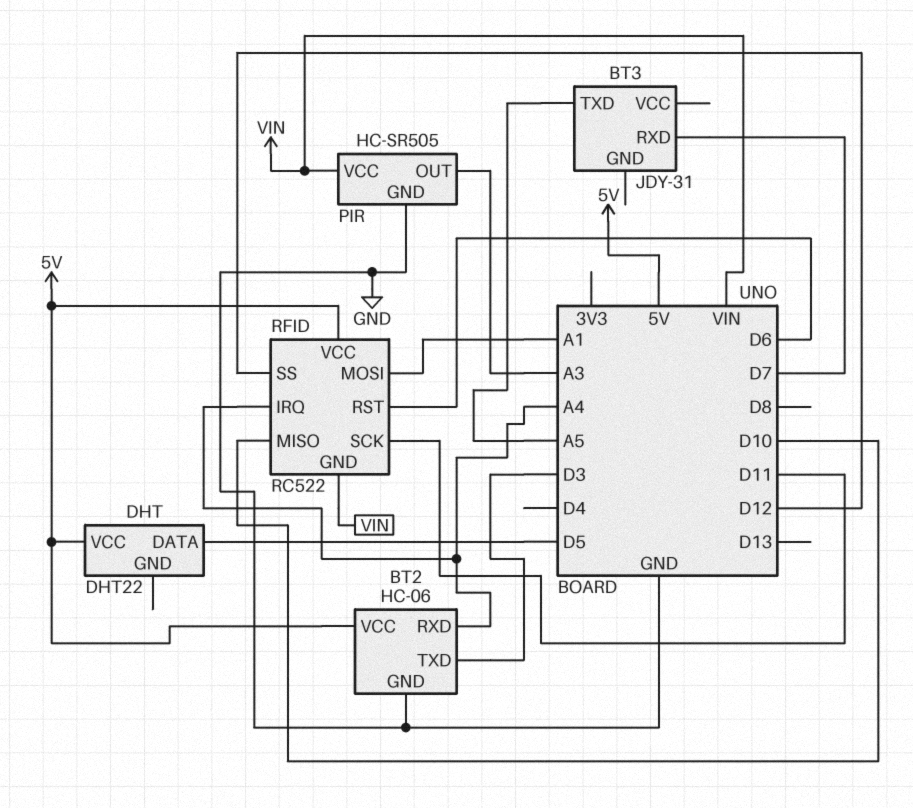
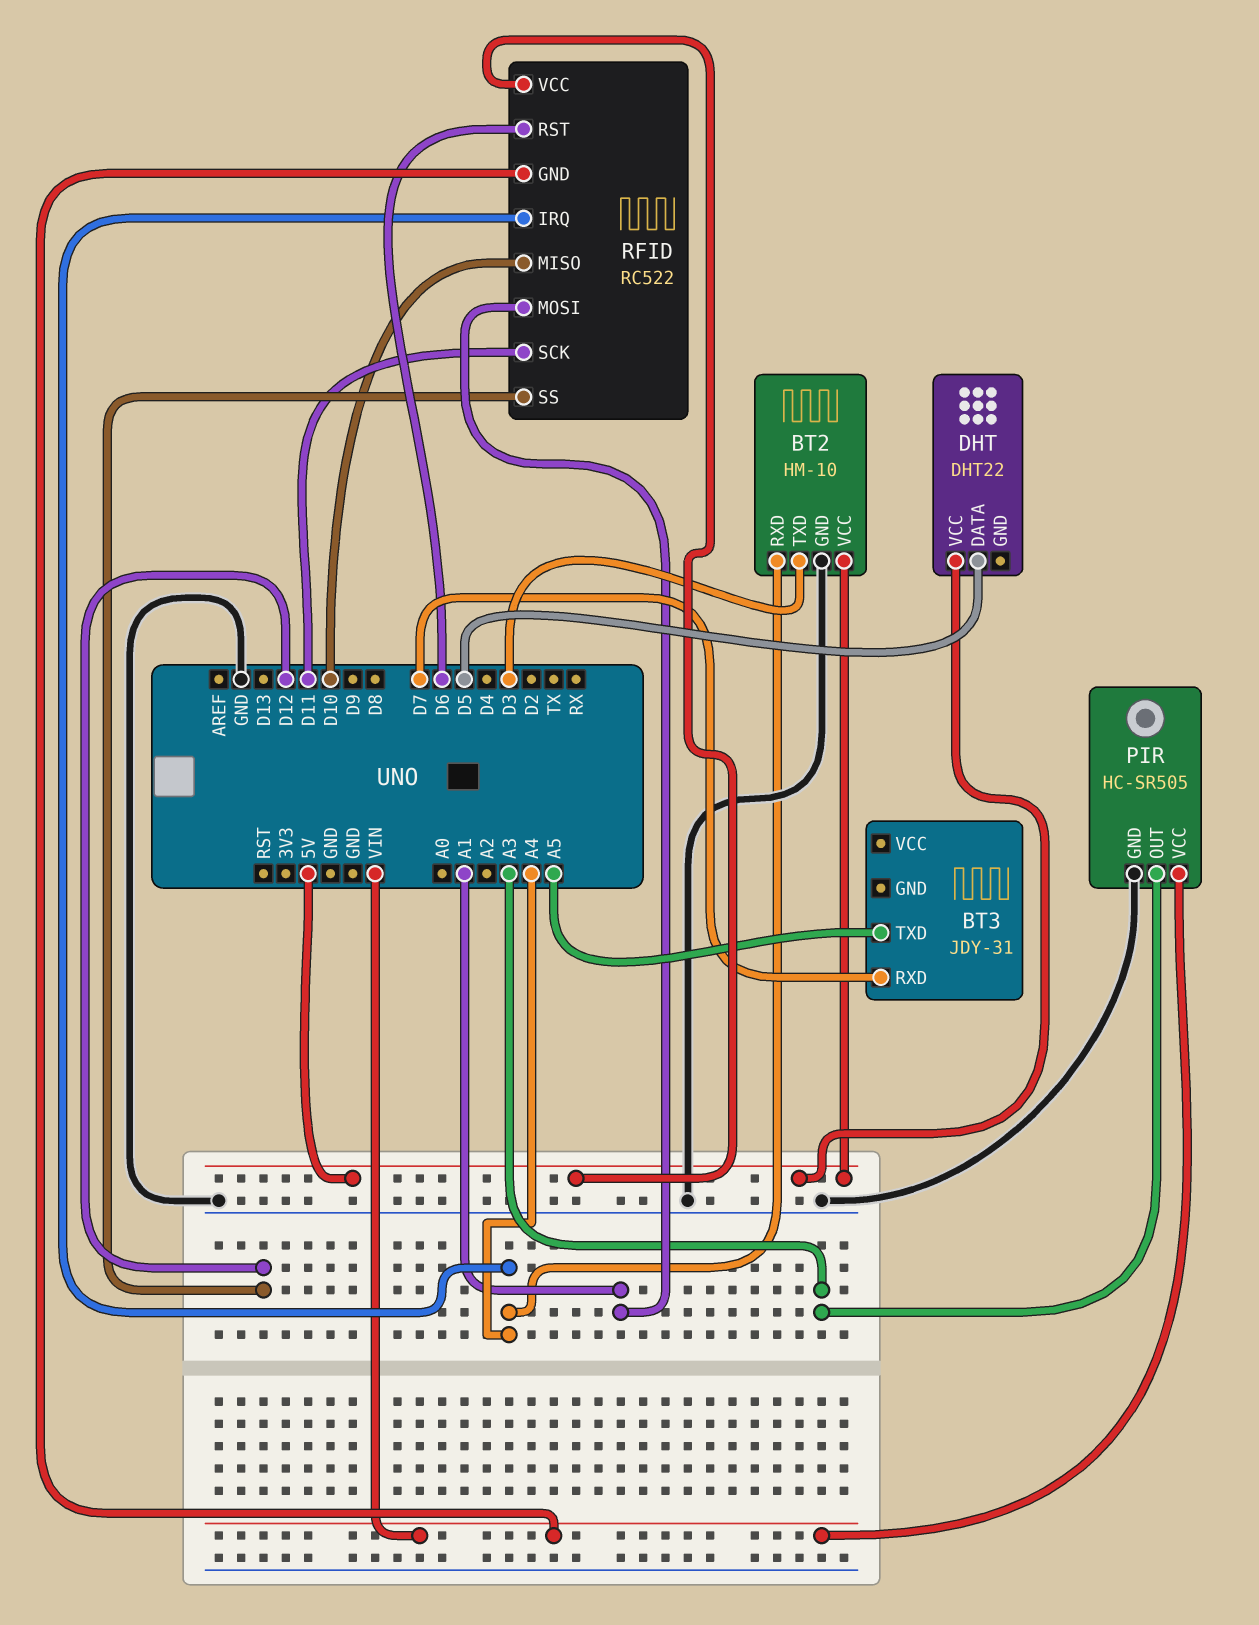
BT2: HC-06 -> HM-10

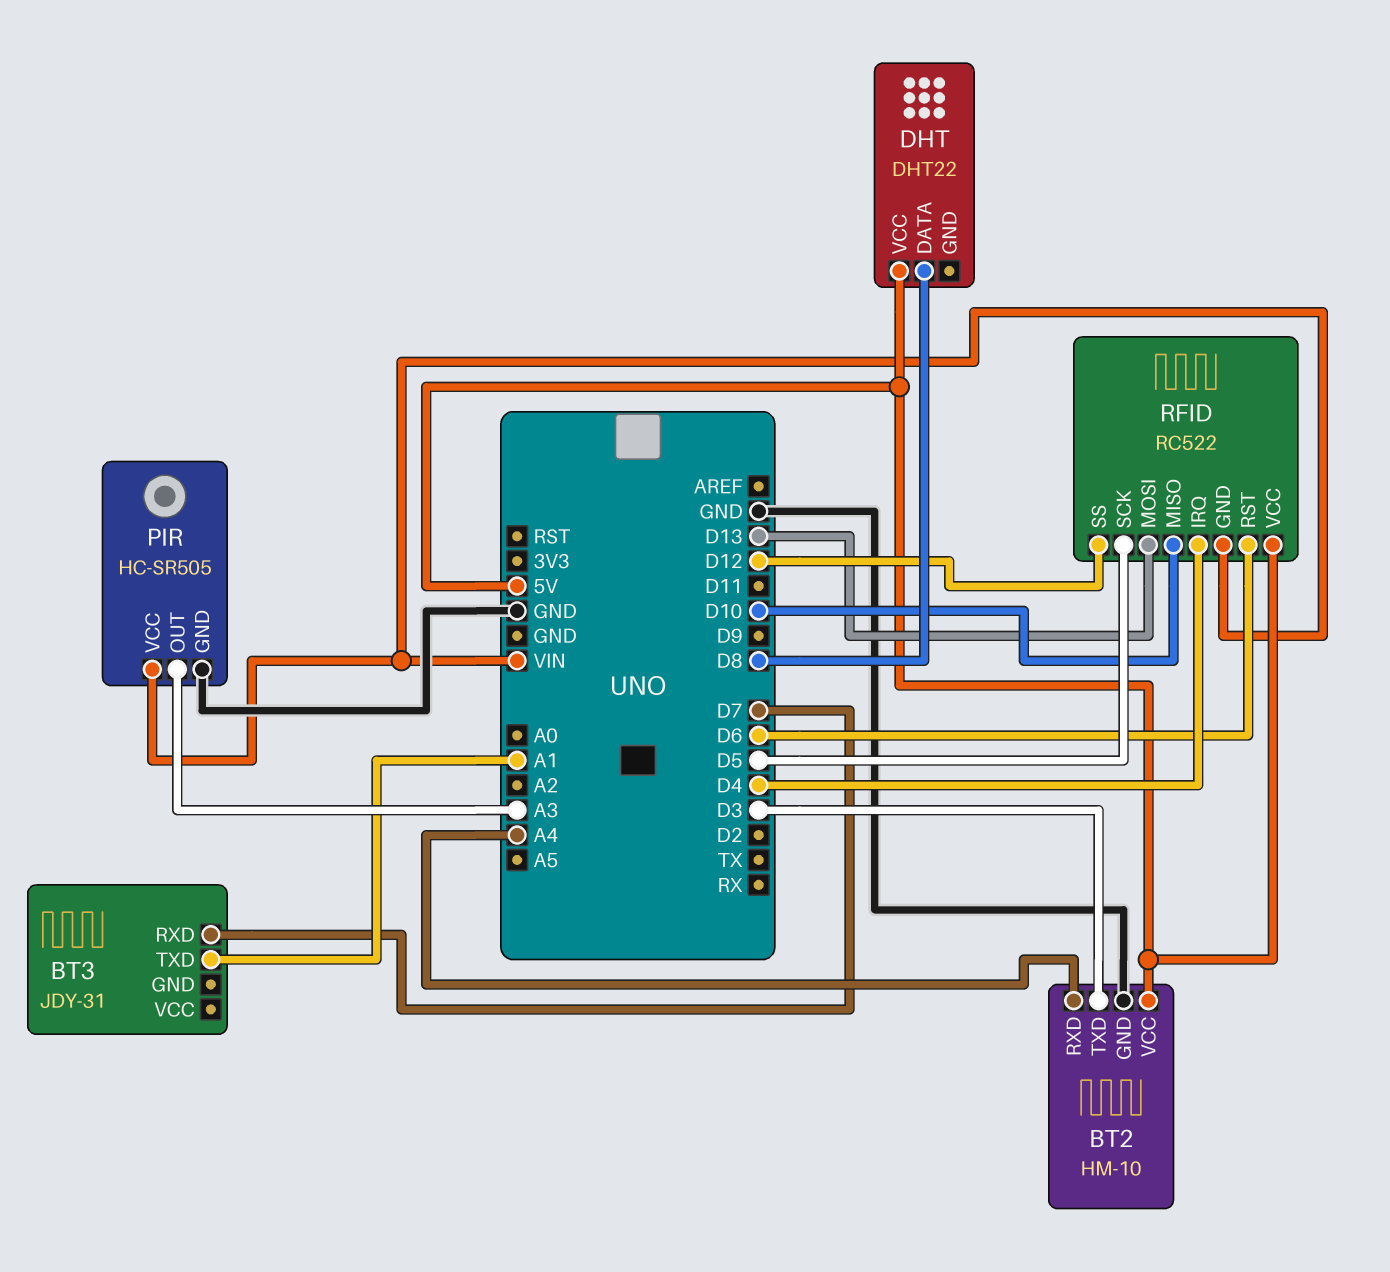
BT3 pin TXD: A5 -> A1
DHT pin DATA: D5 -> D8
RFID pin IRQ: A4 -> D4
RFID pin MOSI: A1 -> D13
RFID pin SCK: D11 -> D5

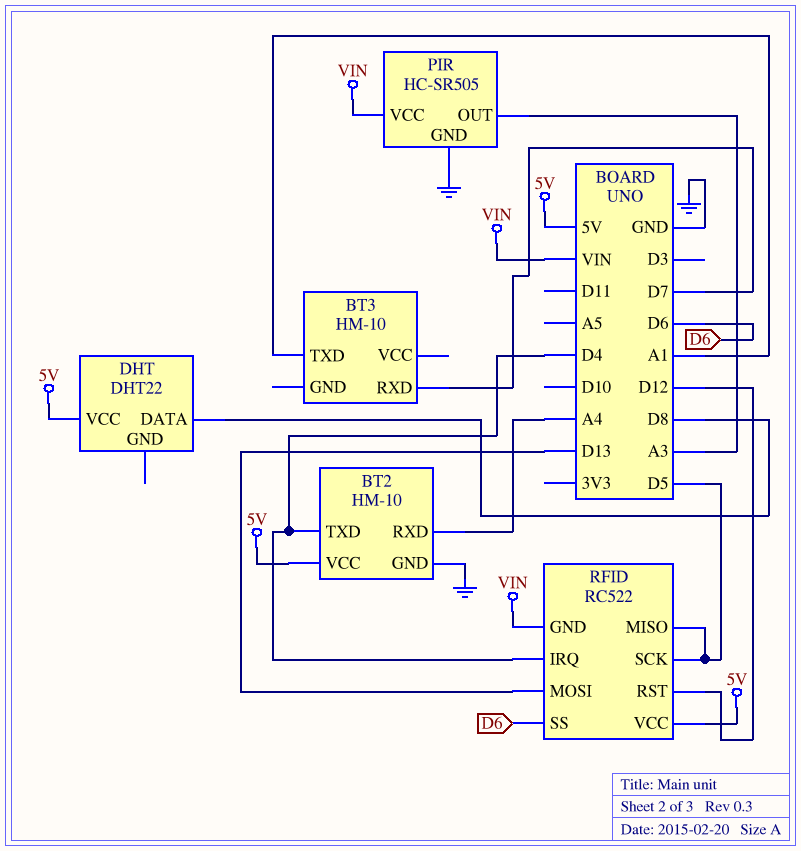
BT2 pin TXD: D3 -> D4
BT3: JDY-31 -> HM-10
RFID pin MISO: D10 -> D5
RFID pin RST: D6 -> D12
RFID pin SS: D12 -> D6

